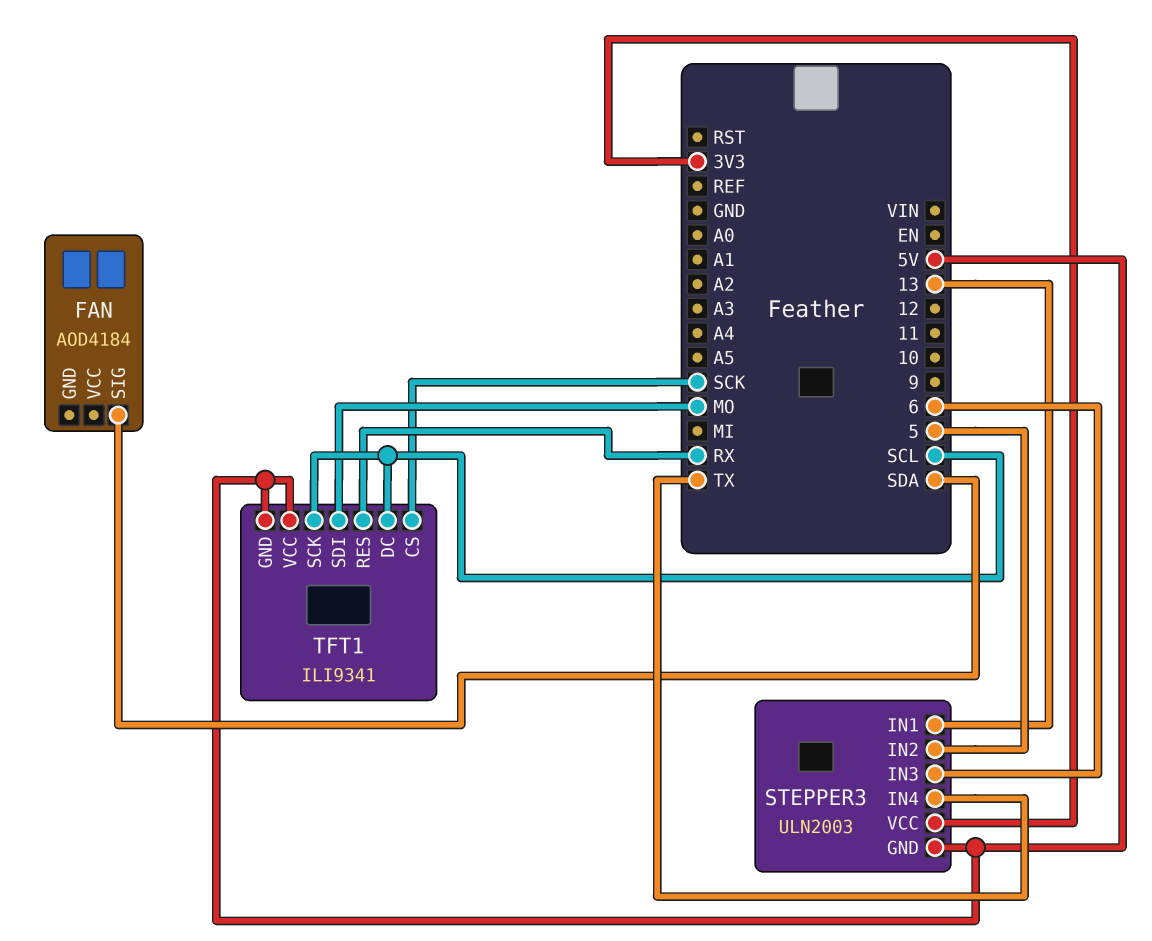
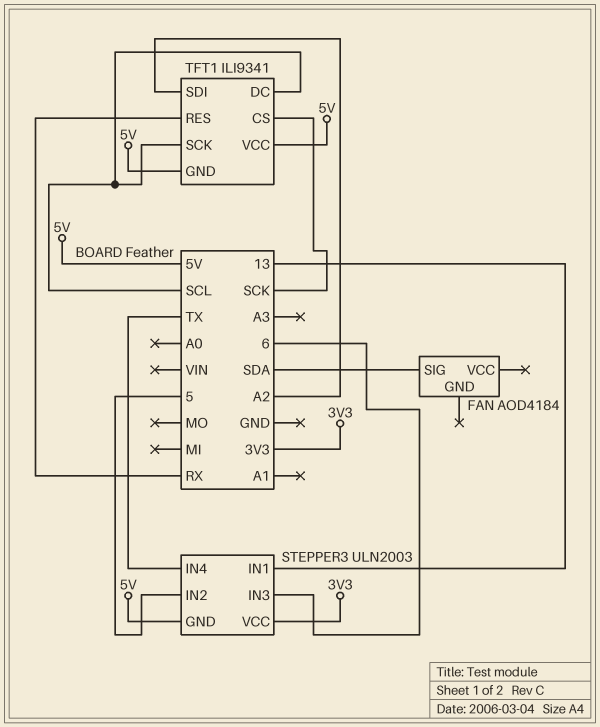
TFT1 pin SDI: MO -> A2

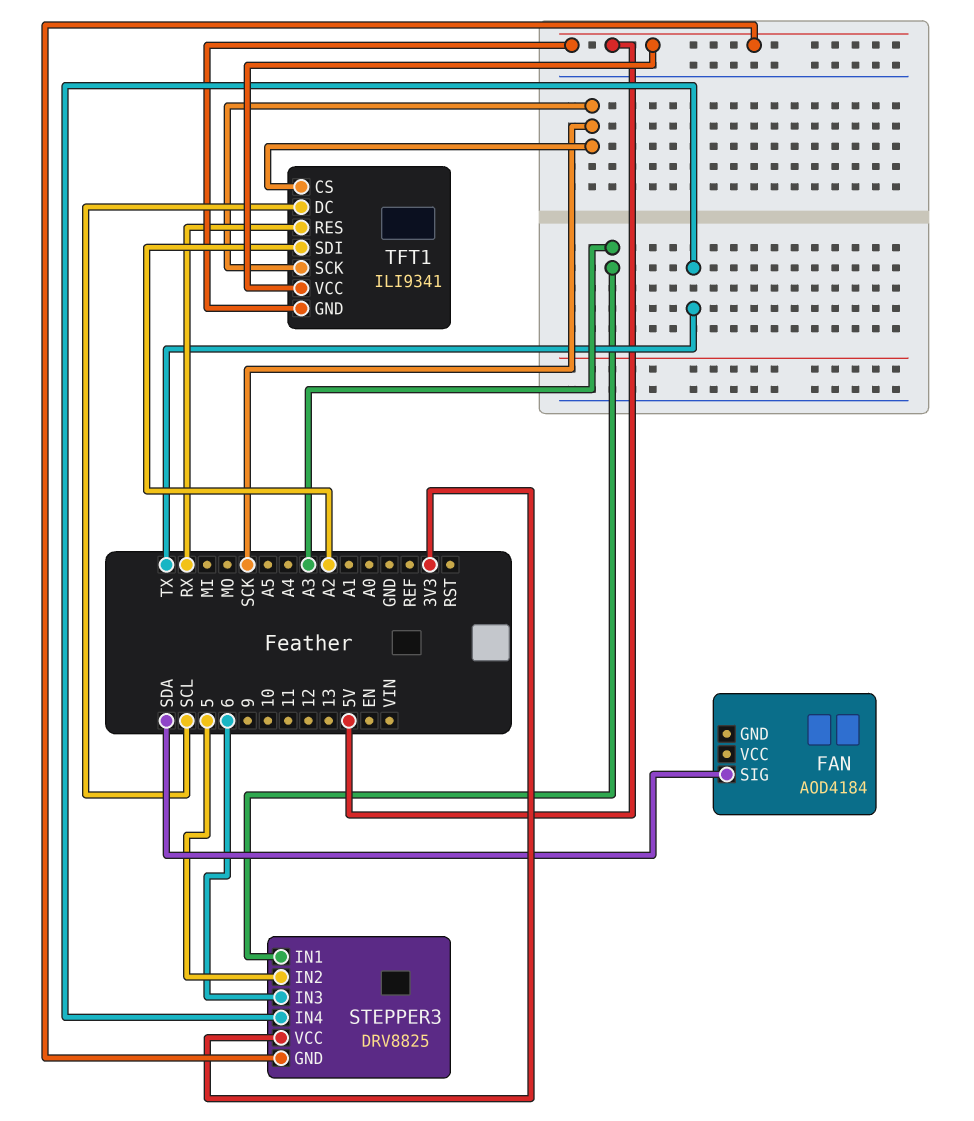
STEPPER3: ULN2003 -> DRV8825
STEPPER3 pin IN1: 13 -> A3
TFT1 pin SCK: SCL -> SCK

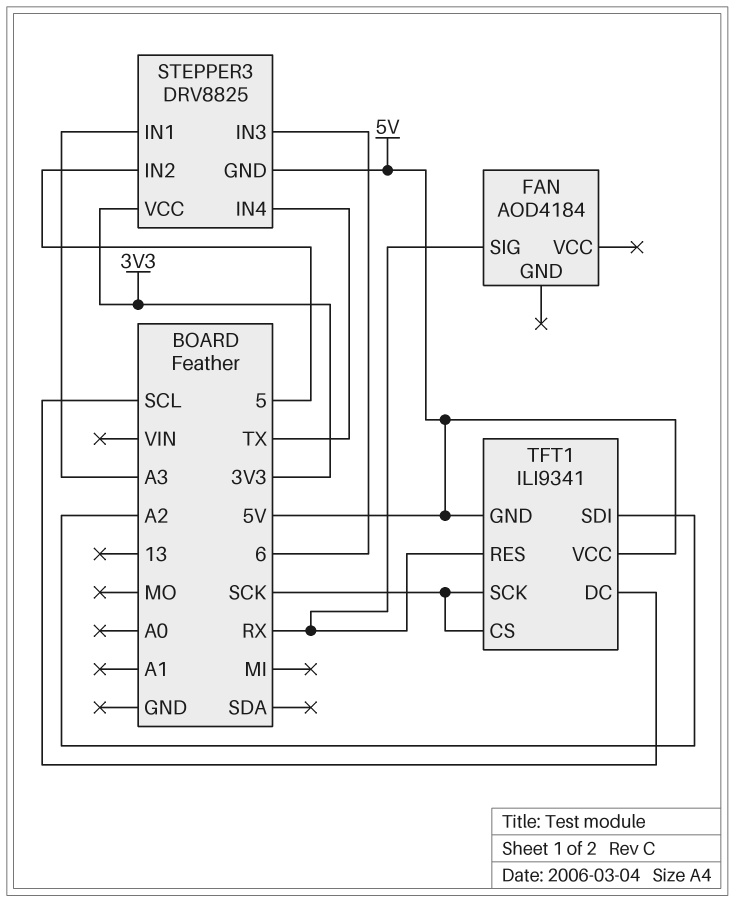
FAN pin SIG: SDA -> RX

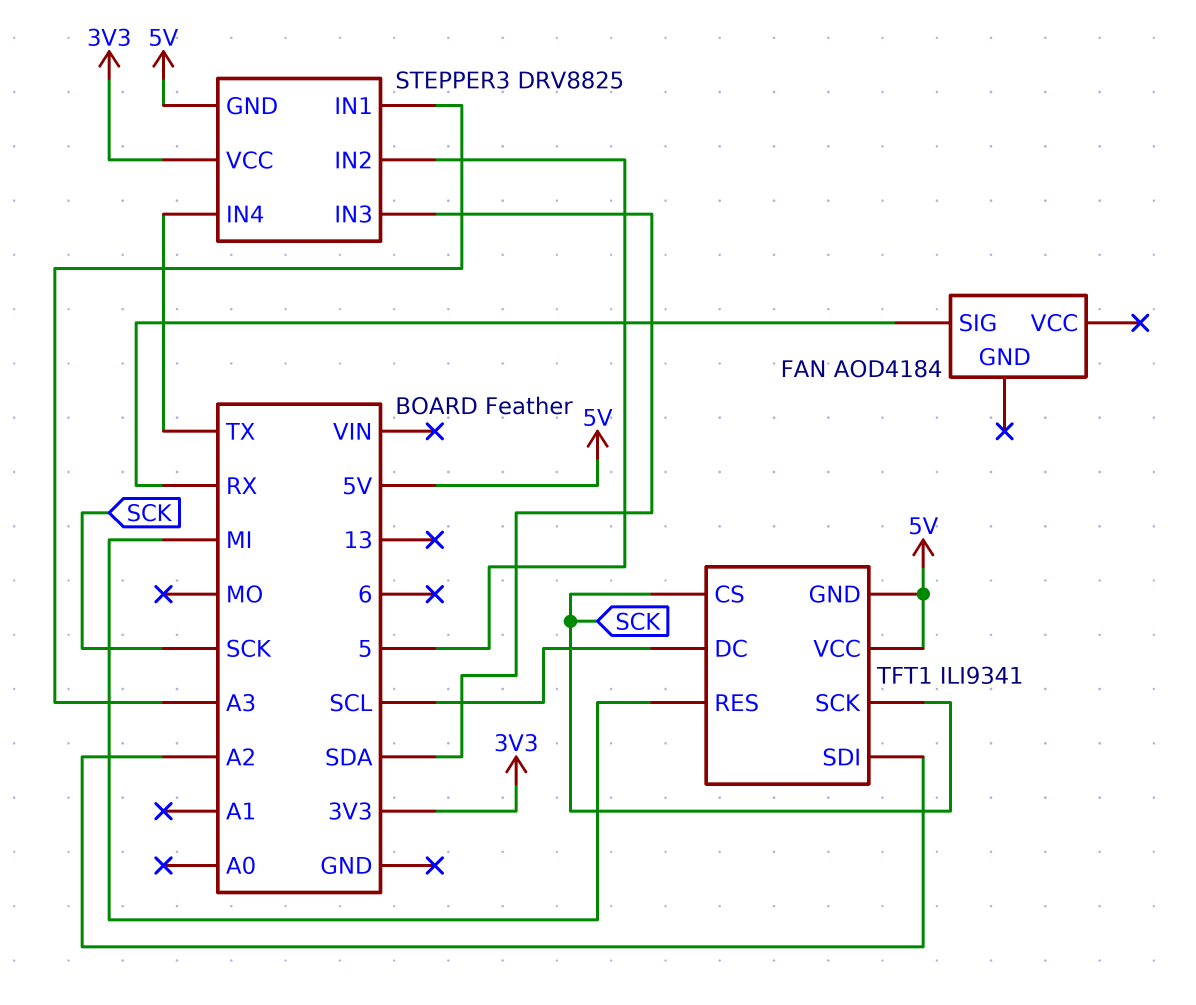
STEPPER3 pin IN3: 6 -> SDA
TFT1 pin RES: RX -> MI

